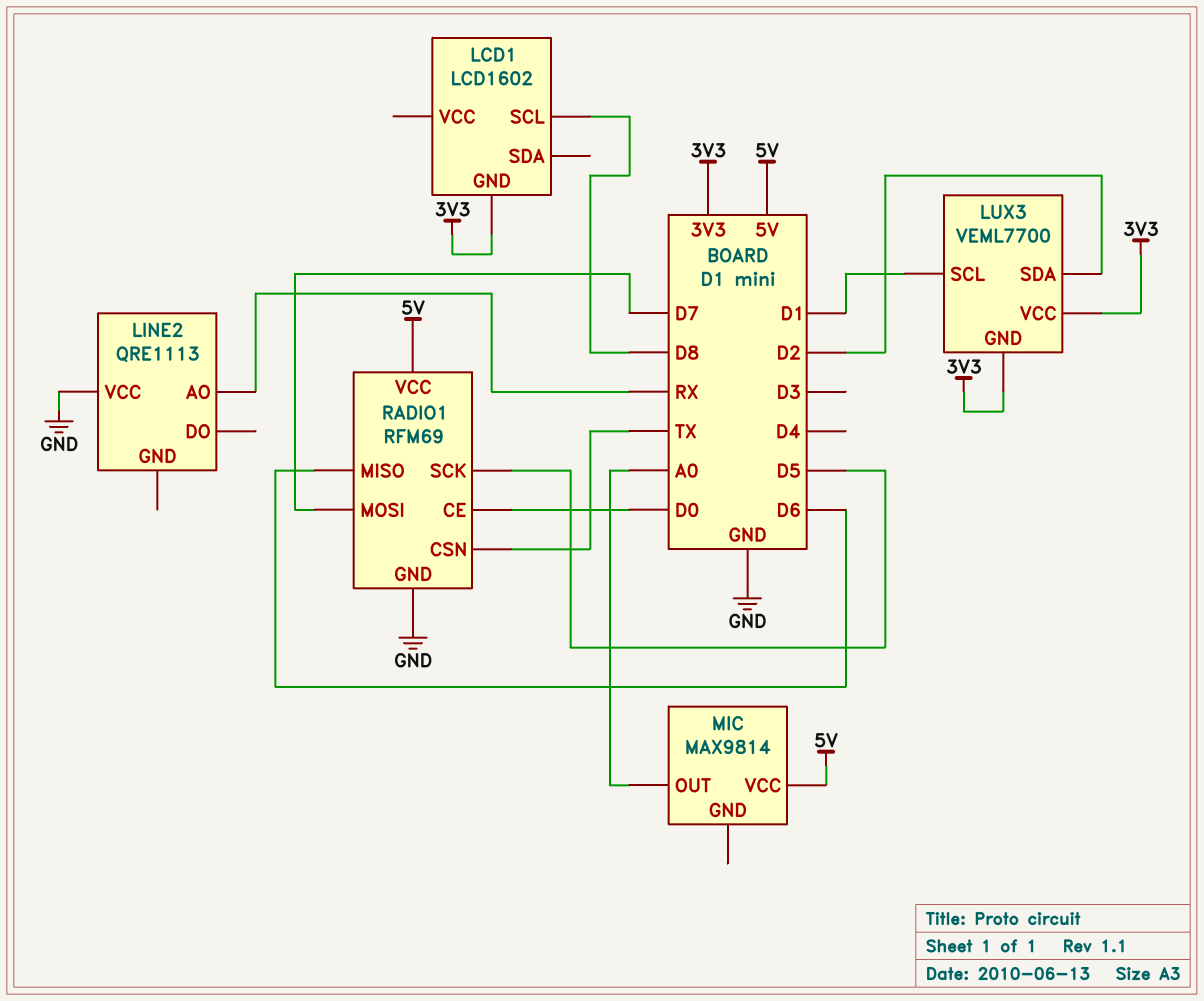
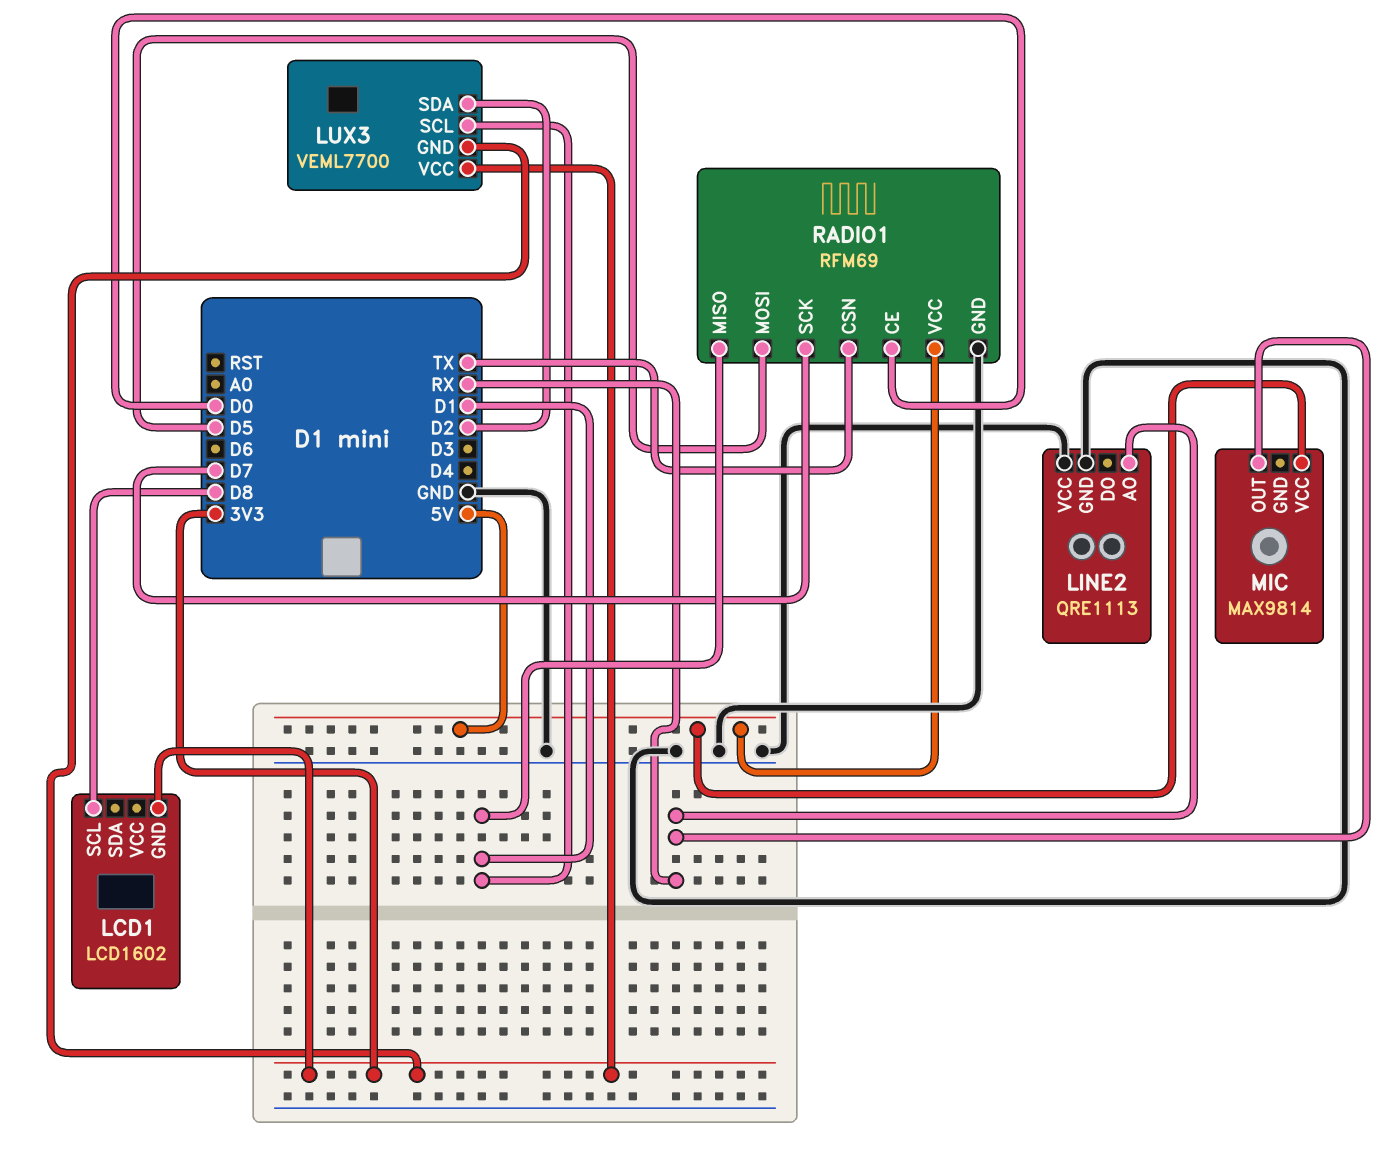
LINE2 pin GND: none -> GND
MIC pin OUT: A0 -> RX
RADIO1 pin MISO: D6 -> D1
RADIO1 pin MOSI: D7 -> D5
RADIO1 pin SCK: D5 -> D7

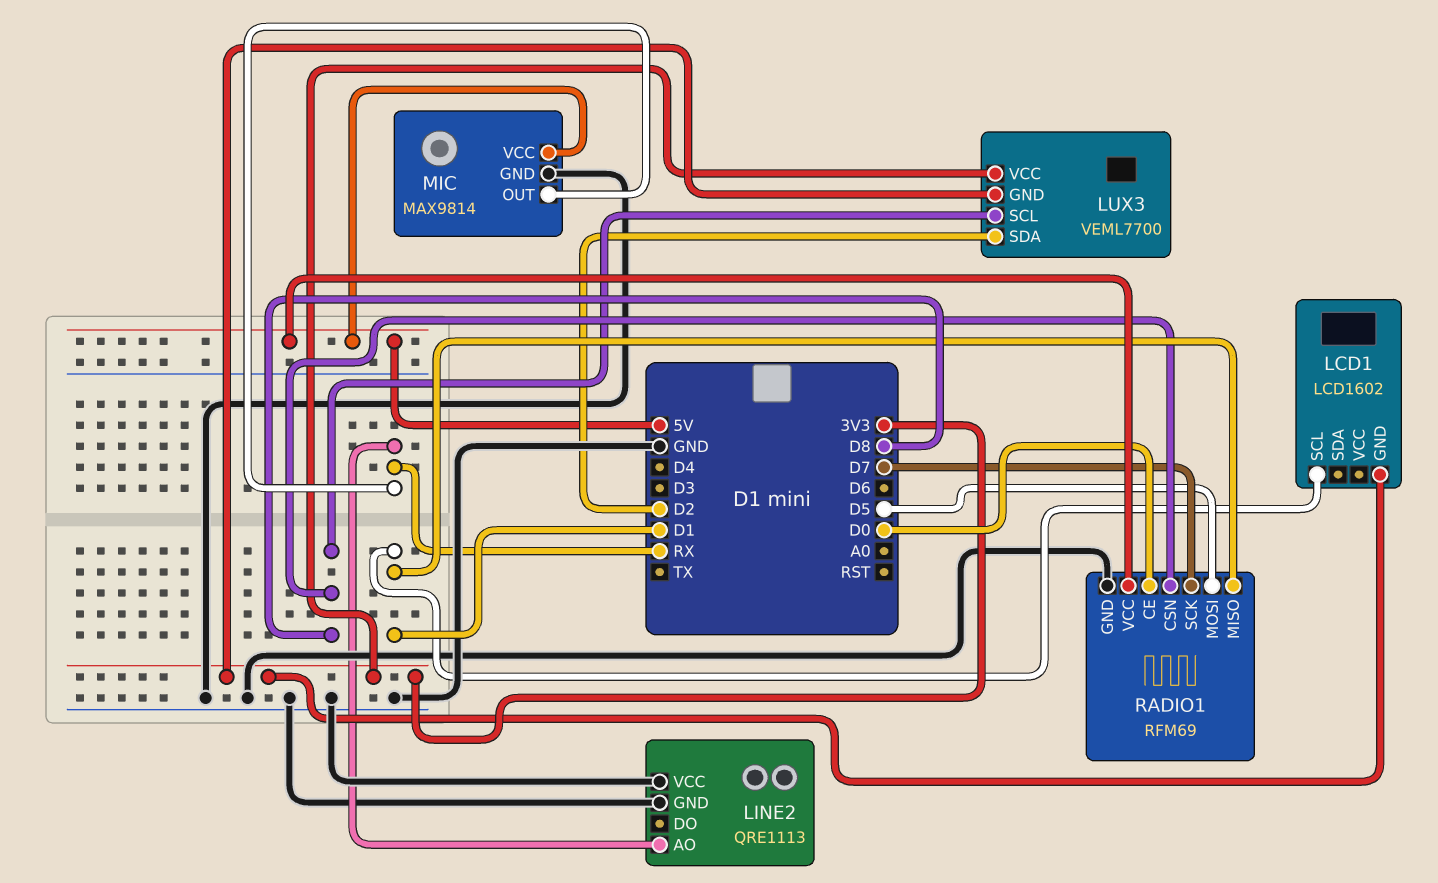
LCD1 pin SCL: D8 -> D1
LUX3 pin SCL: D1 -> D8
MIC pin GND: none -> GND
RADIO1 pin CSN: TX -> D8

